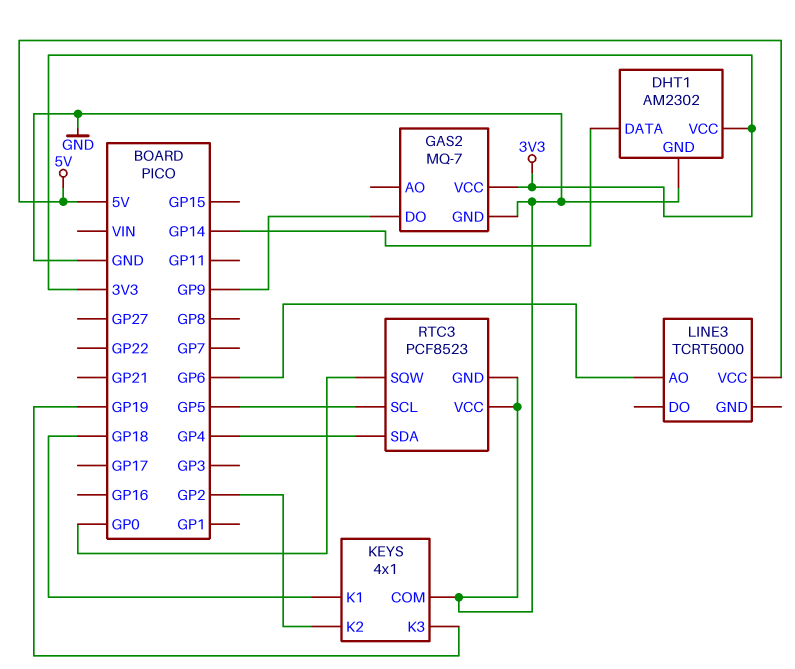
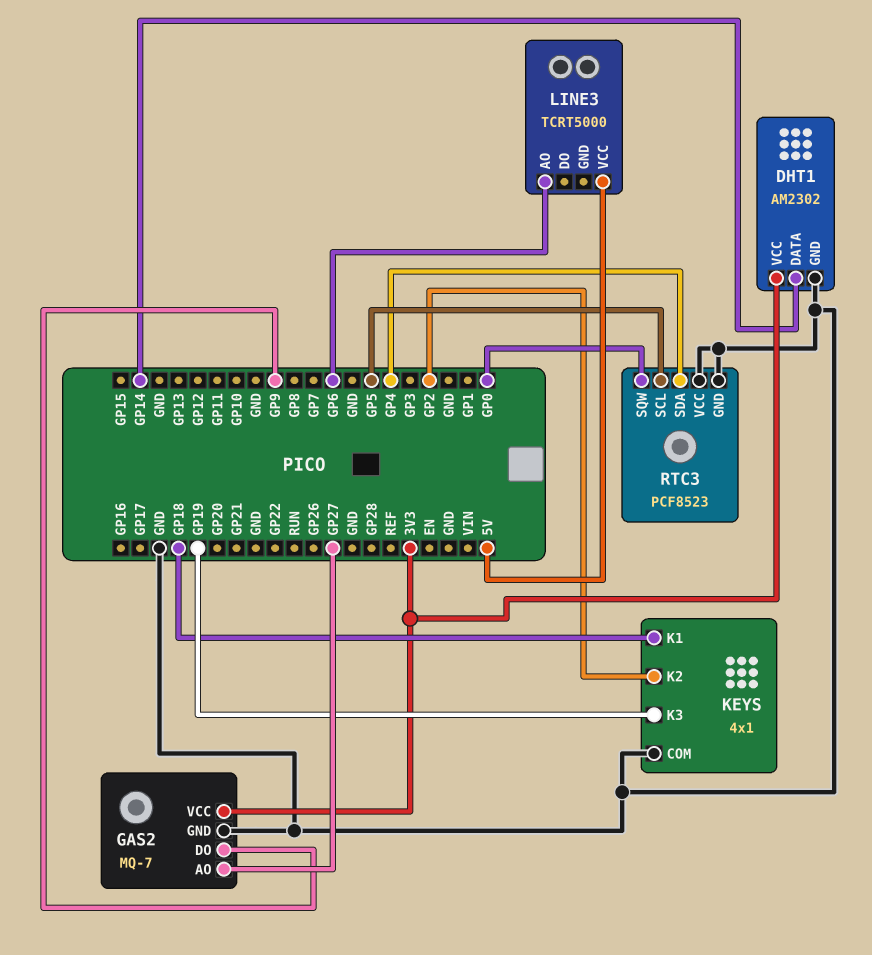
GAS2 pin AO: none -> GP27

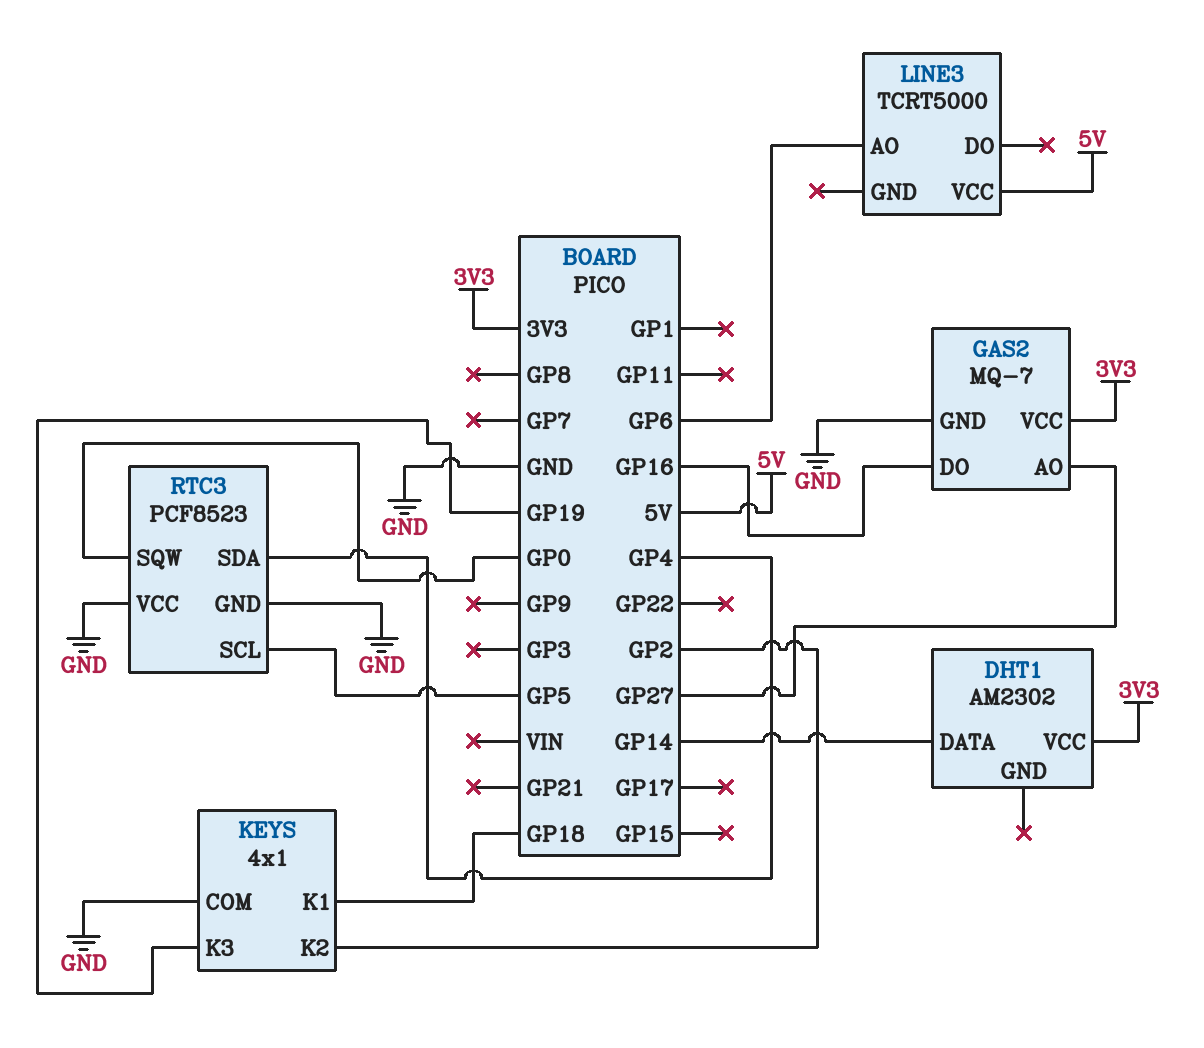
DHT1 pin GND: GND -> none
GAS2 pin DO: GP9 -> GP16

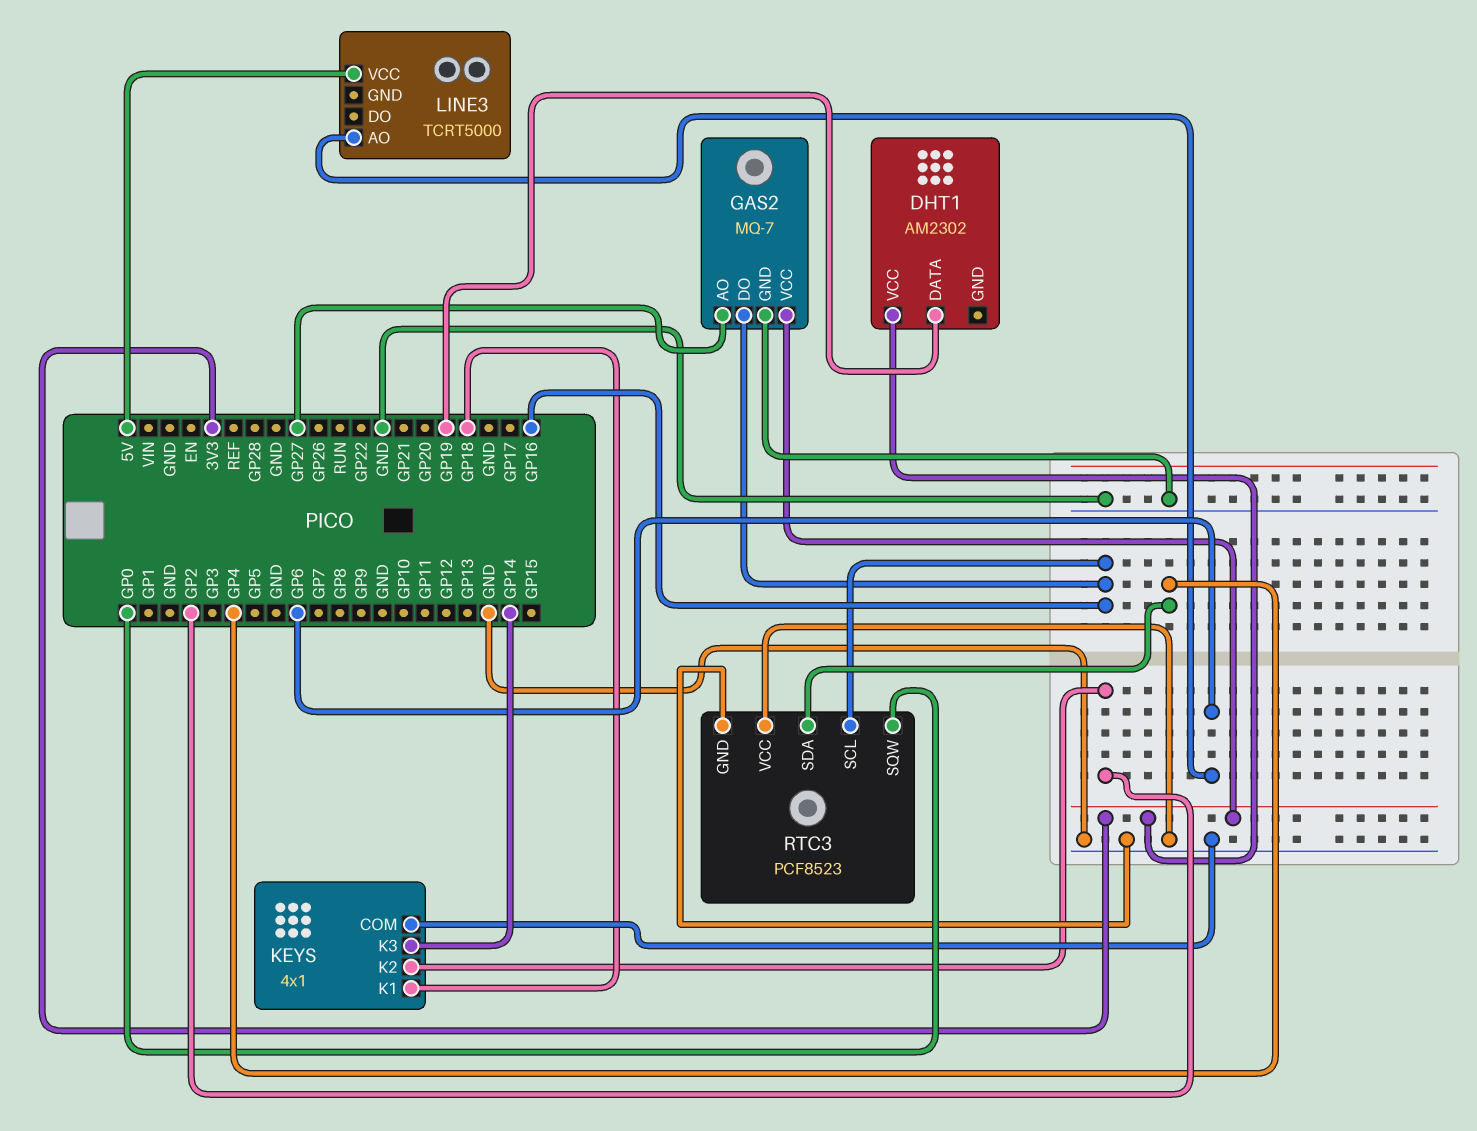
DHT1 pin DATA: GP14 -> GP19
KEYS pin K3: GP19 -> GP14
RTC3 pin SCL: GP5 -> GP16

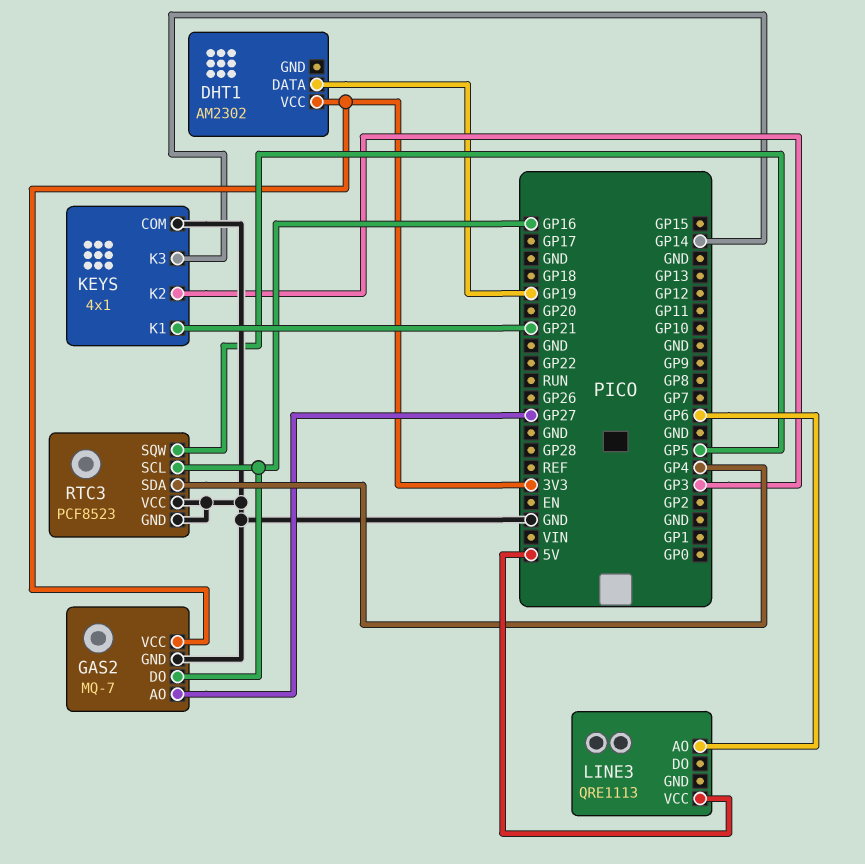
KEYS pin K1: GP18 -> GP21
KEYS pin K2: GP2 -> GP3
LINE3: TCRT5000 -> QRE1113
RTC3 pin SQW: GP0 -> GP5

